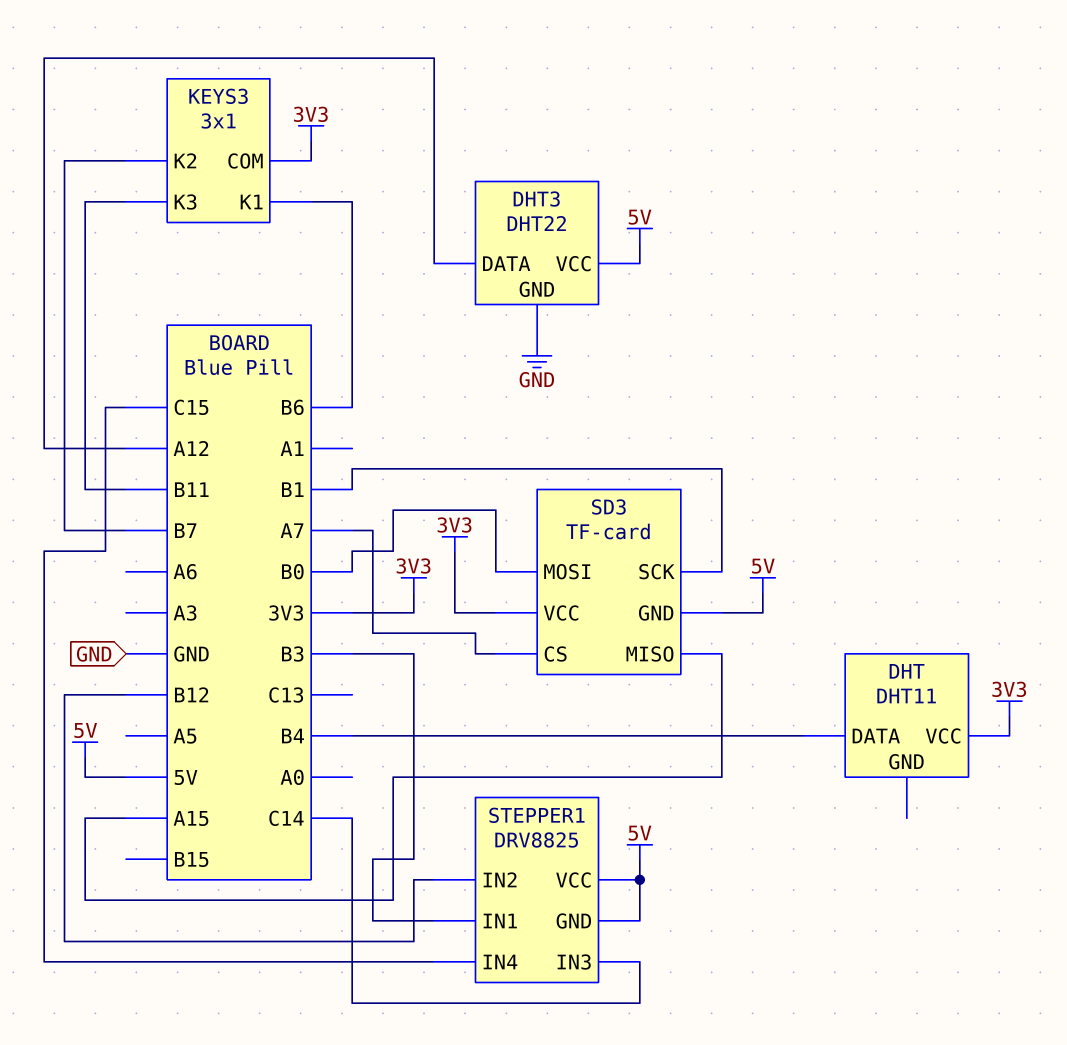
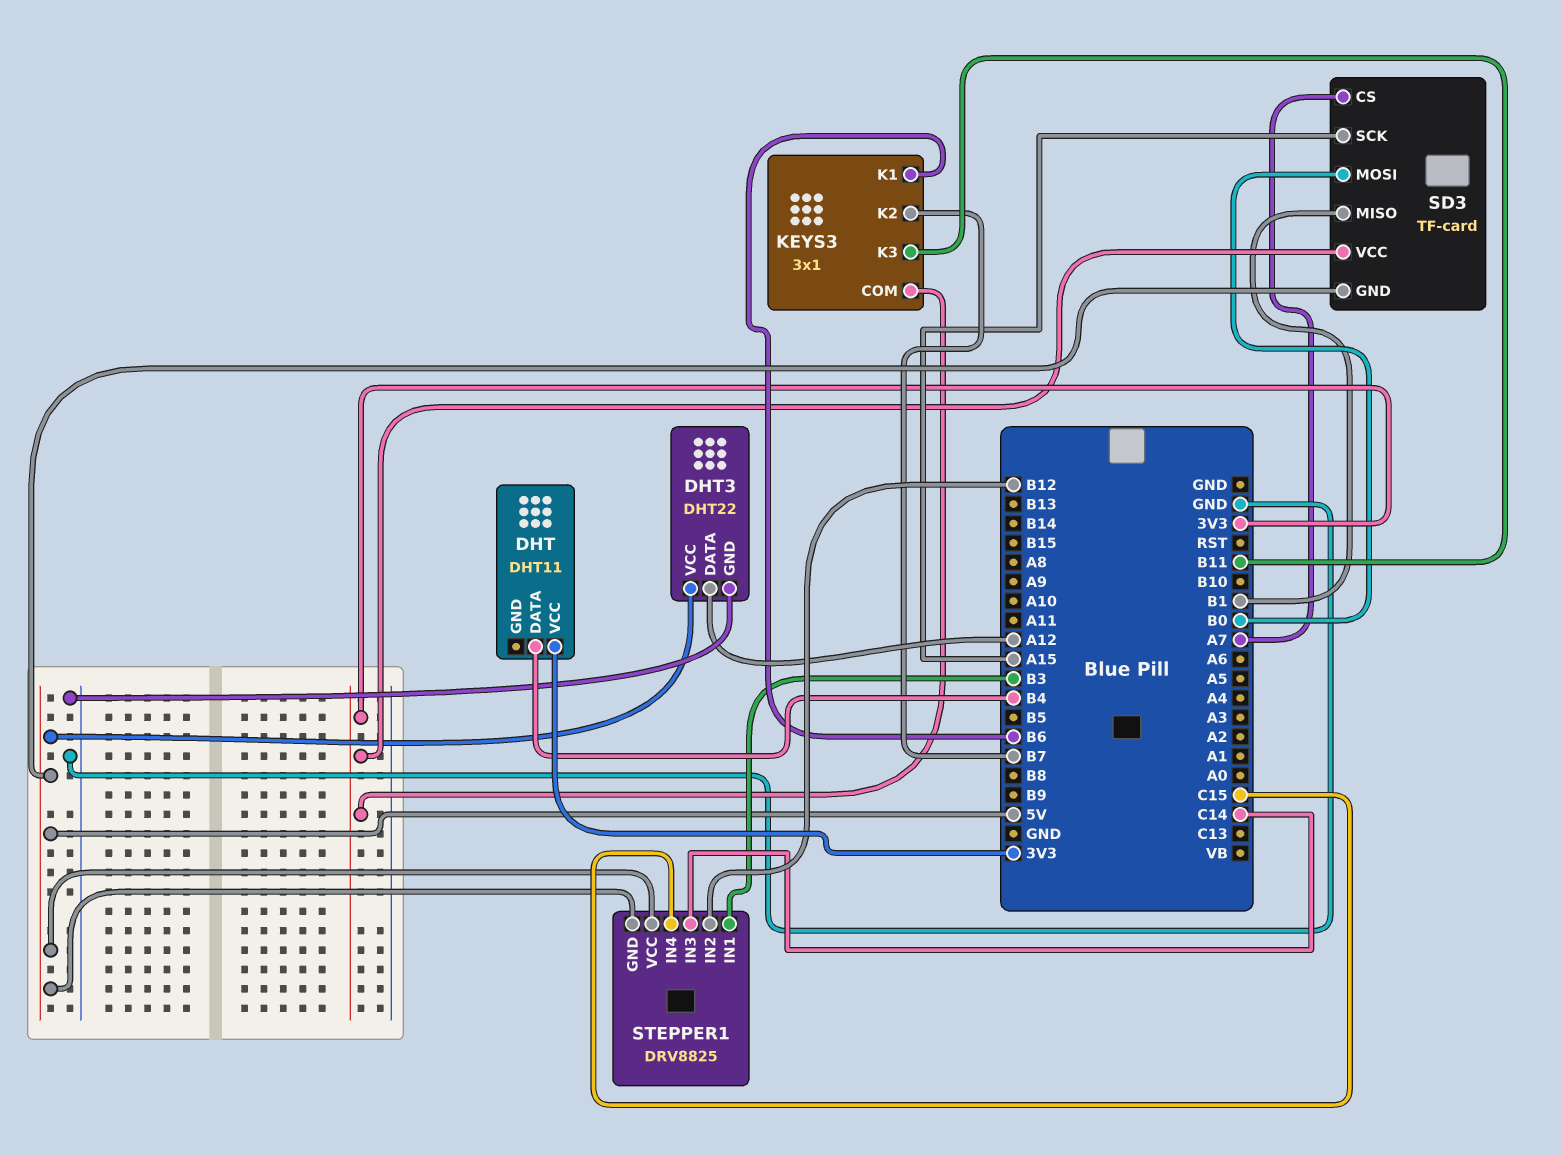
SD3 pin MISO: A15 -> B1
SD3 pin SCK: B1 -> A15

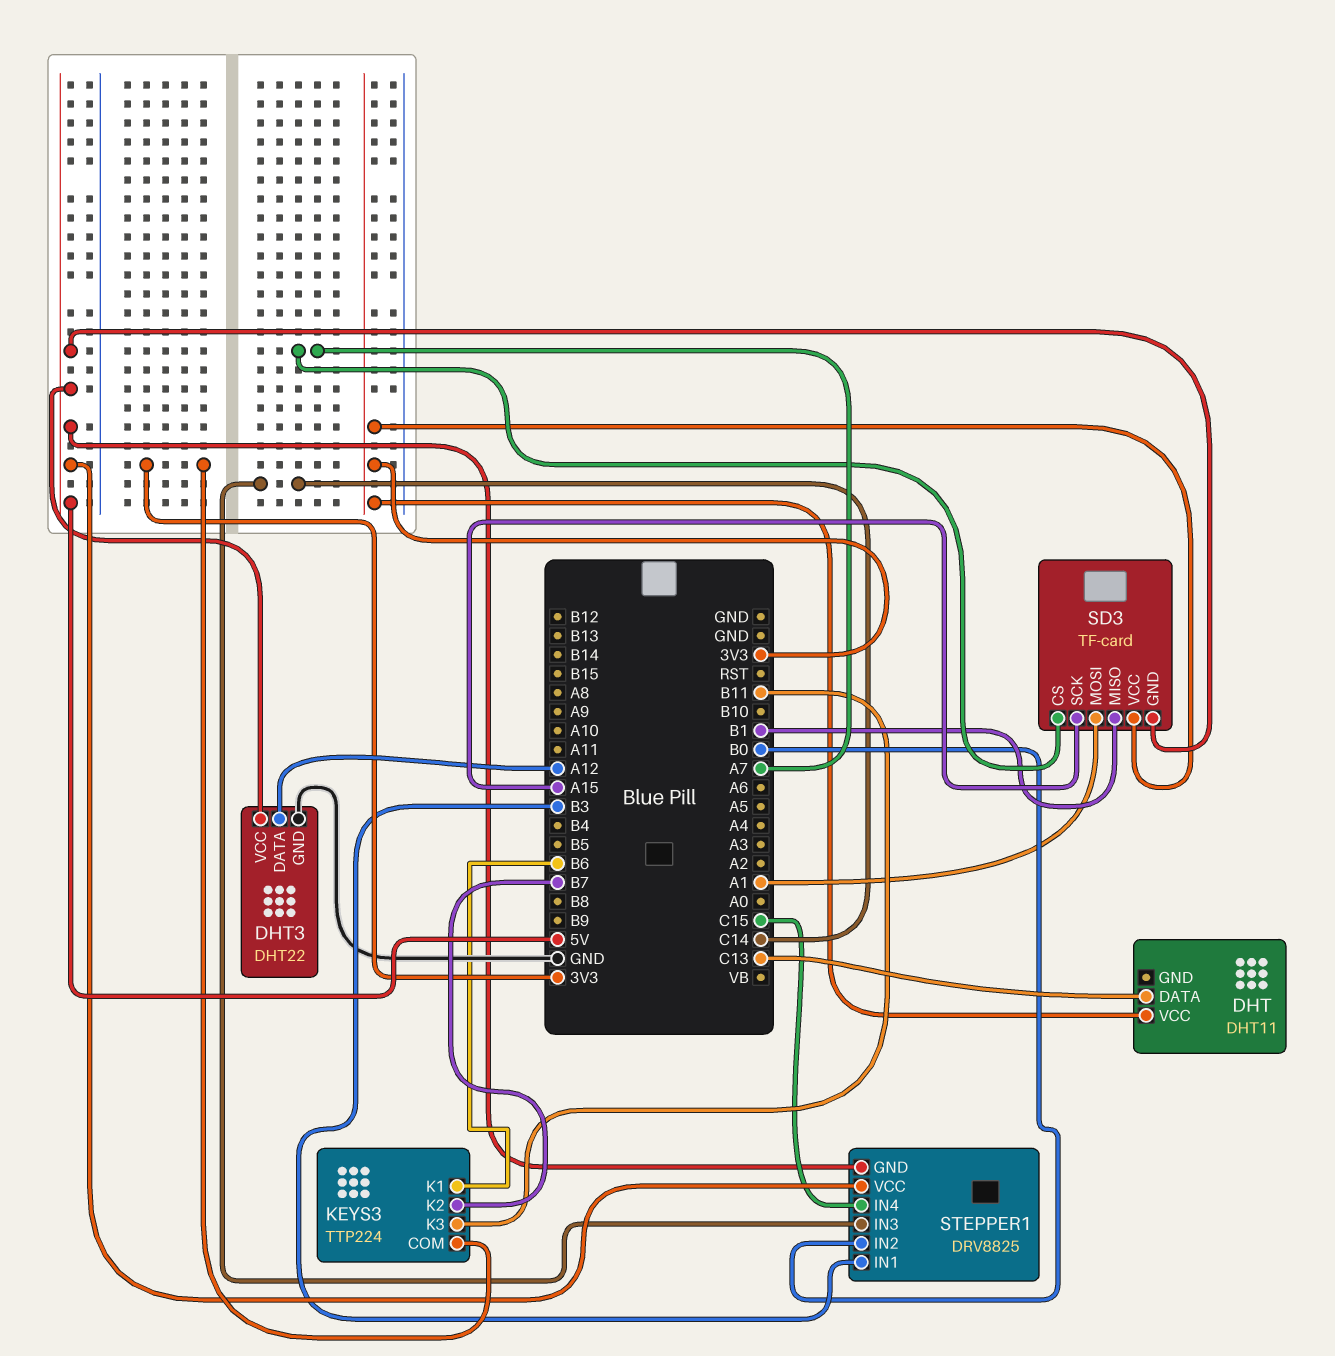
DHT pin DATA: B4 -> C13
KEYS3: 3x1 -> TTP224
SD3 pin MOSI: B0 -> A1
STEPPER1 pin IN2: B12 -> B0

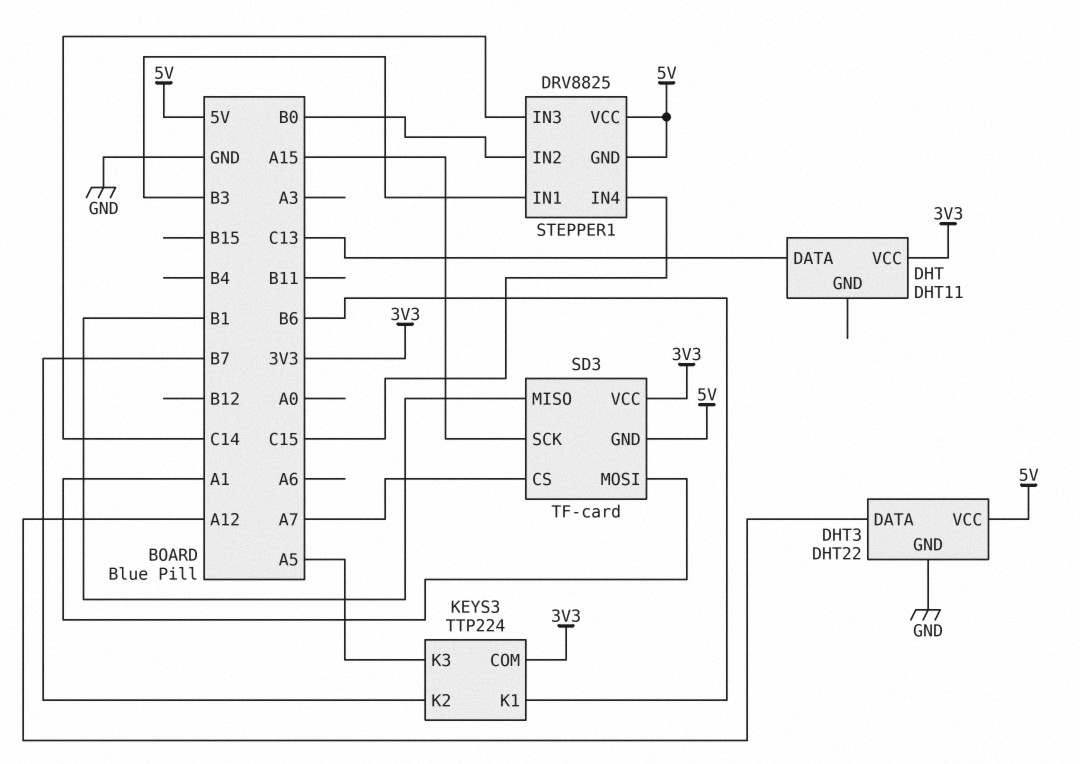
KEYS3 pin K3: B11 -> A5

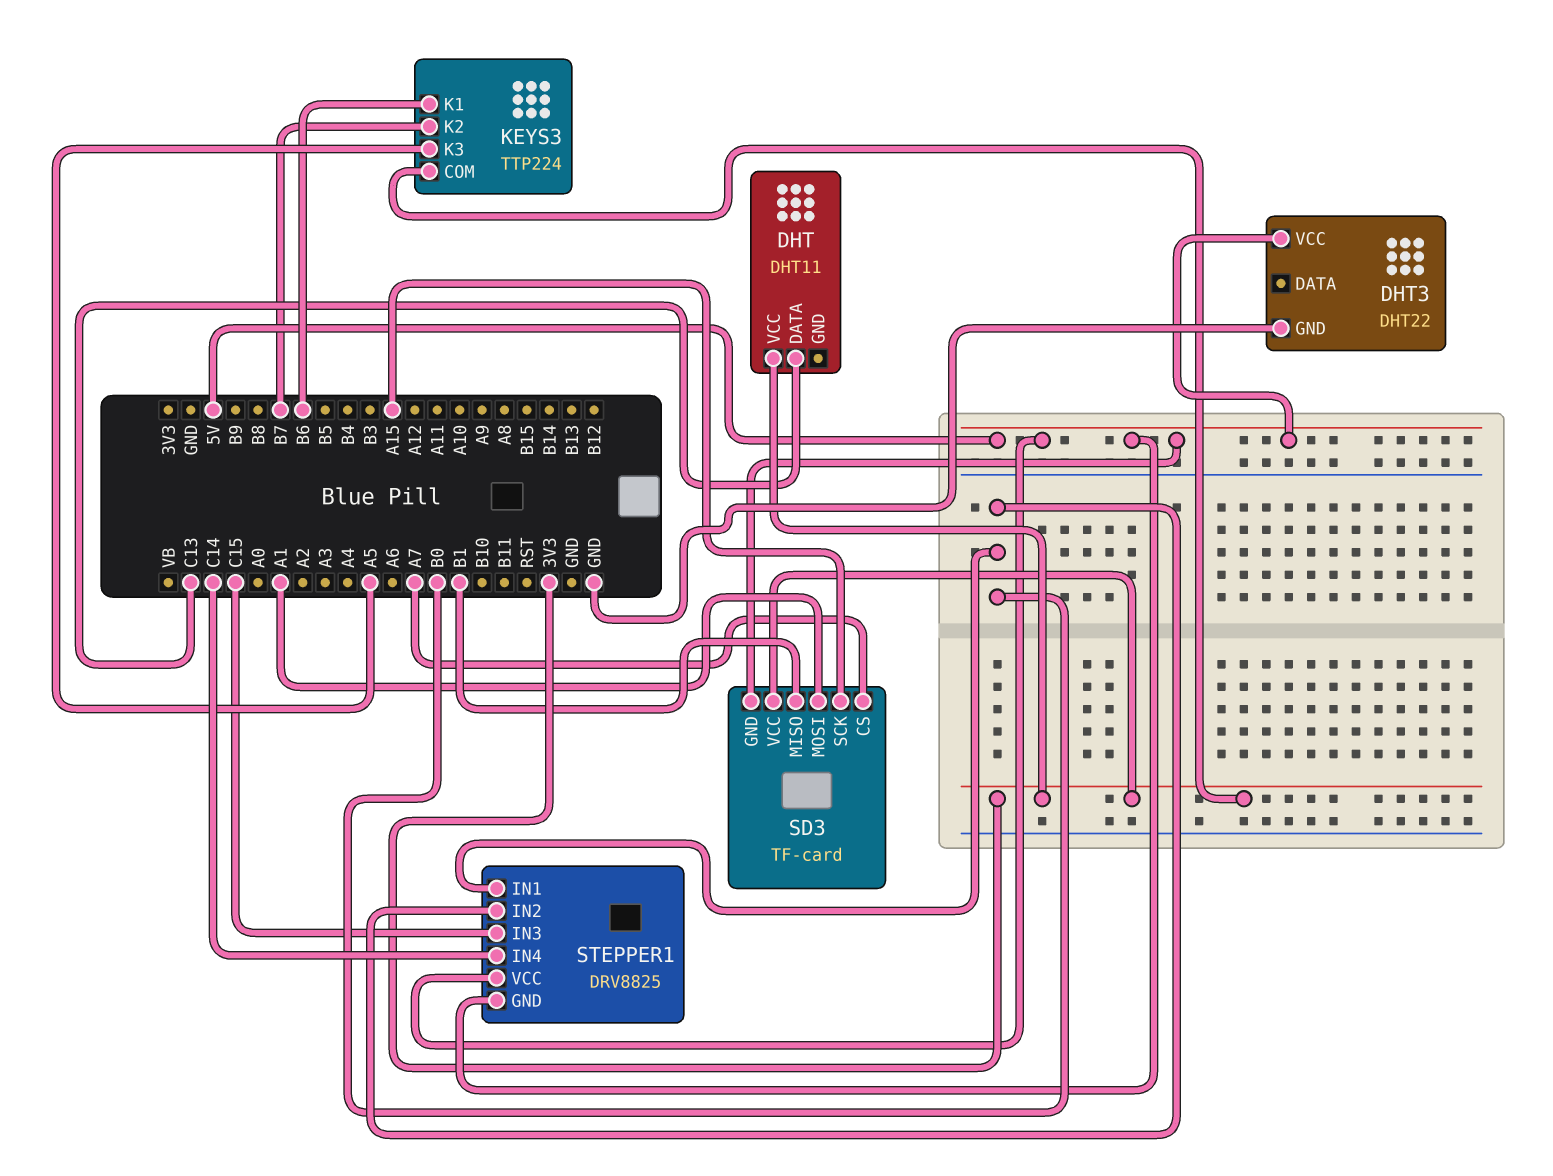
DHT3 pin DATA: A12 -> none
STEPPER1 pin IN1: B3 -> B0
STEPPER1 pin IN3: C14 -> C15
STEPPER1 pin IN4: C15 -> C14

